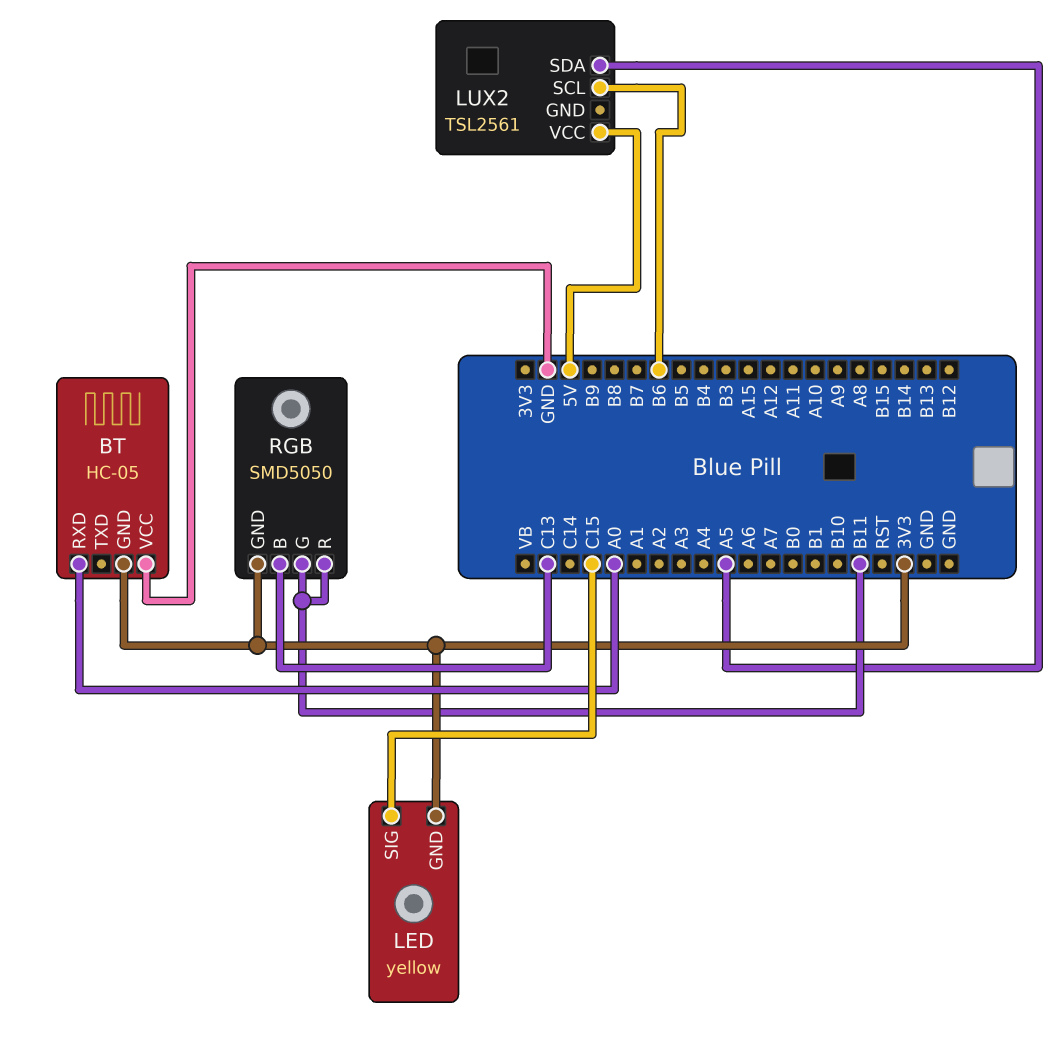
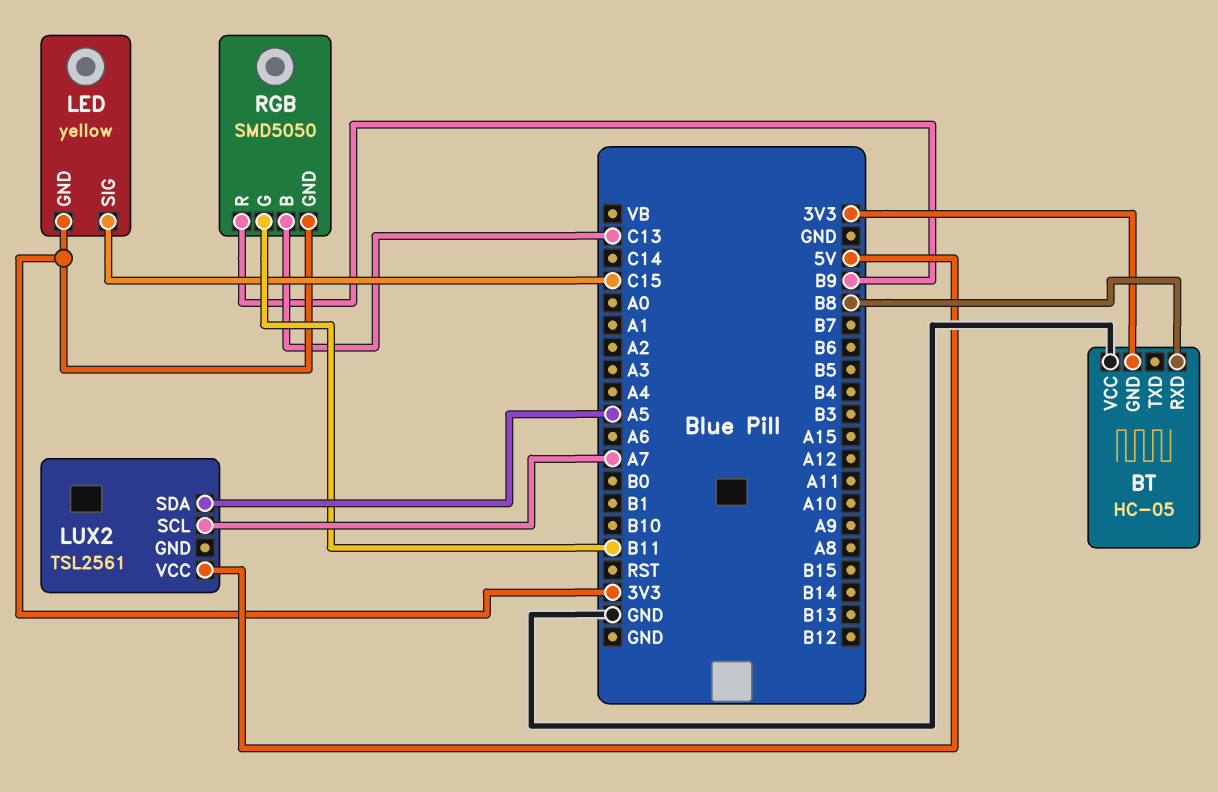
BT pin RXD: A0 -> B8
LUX2 pin SCL: B6 -> A7
RGB pin R: B11 -> B9

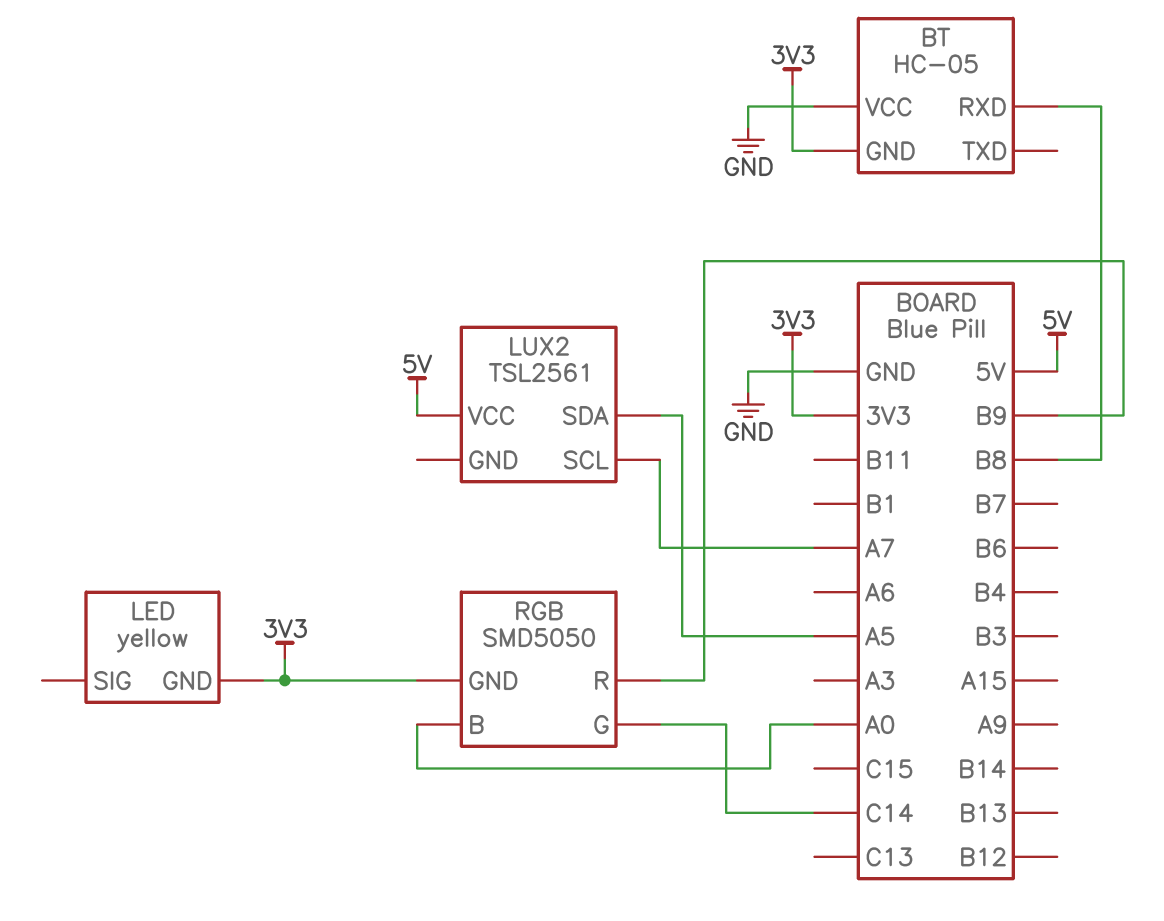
LED pin SIG: C15 -> none
RGB pin B: C13 -> A0
RGB pin G: B11 -> C14

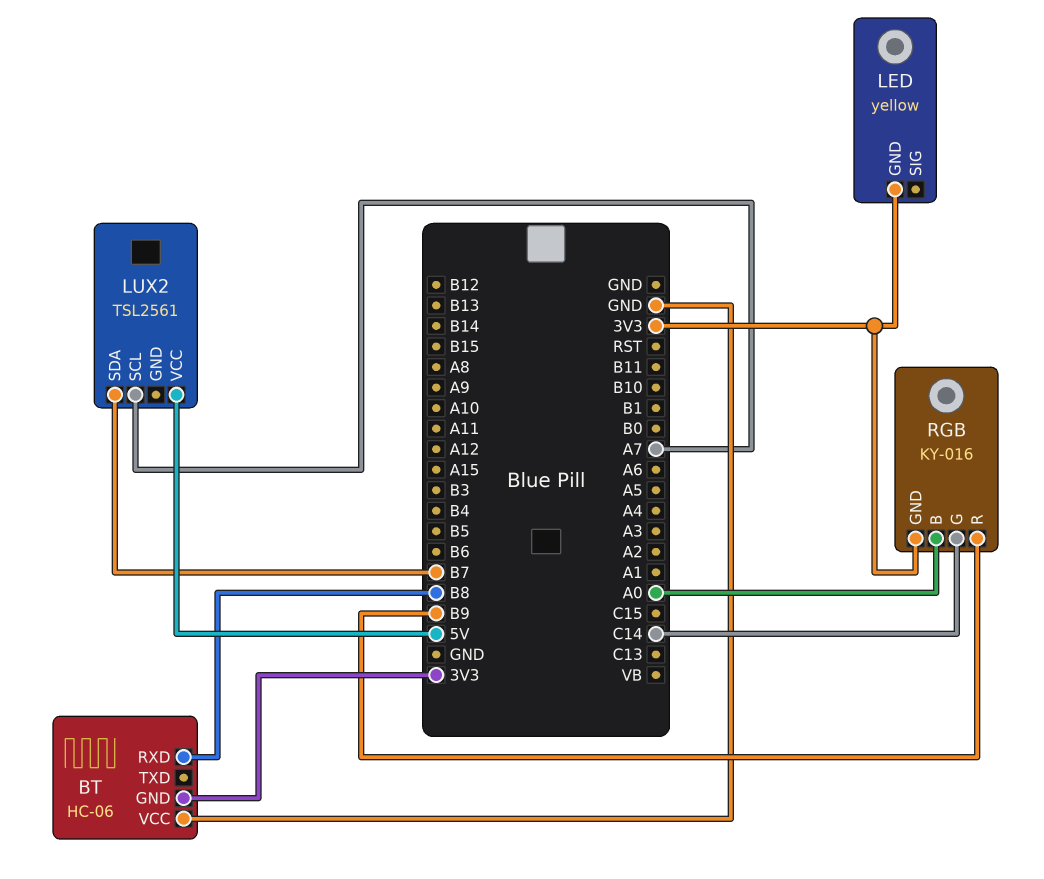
BT: HC-05 -> HC-06
LUX2 pin SDA: A5 -> B7
RGB: SMD5050 -> KY-016

